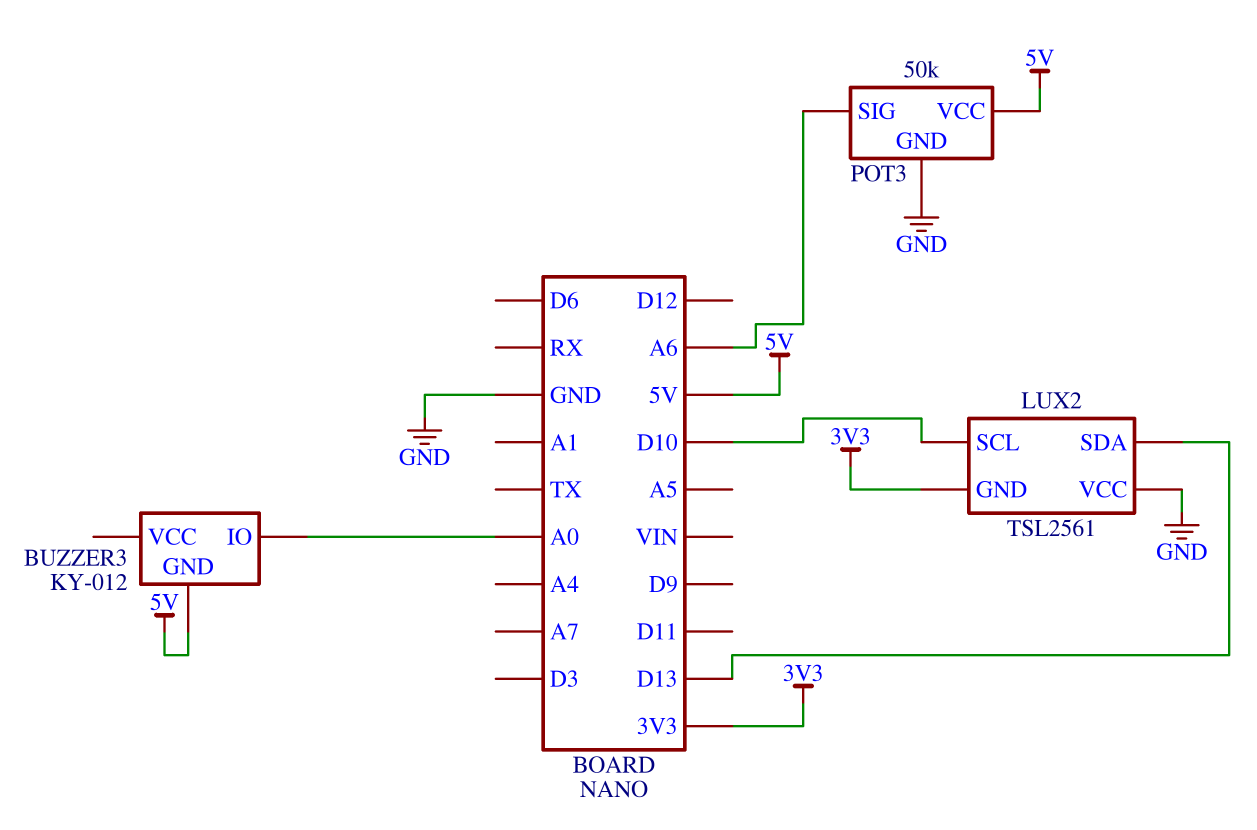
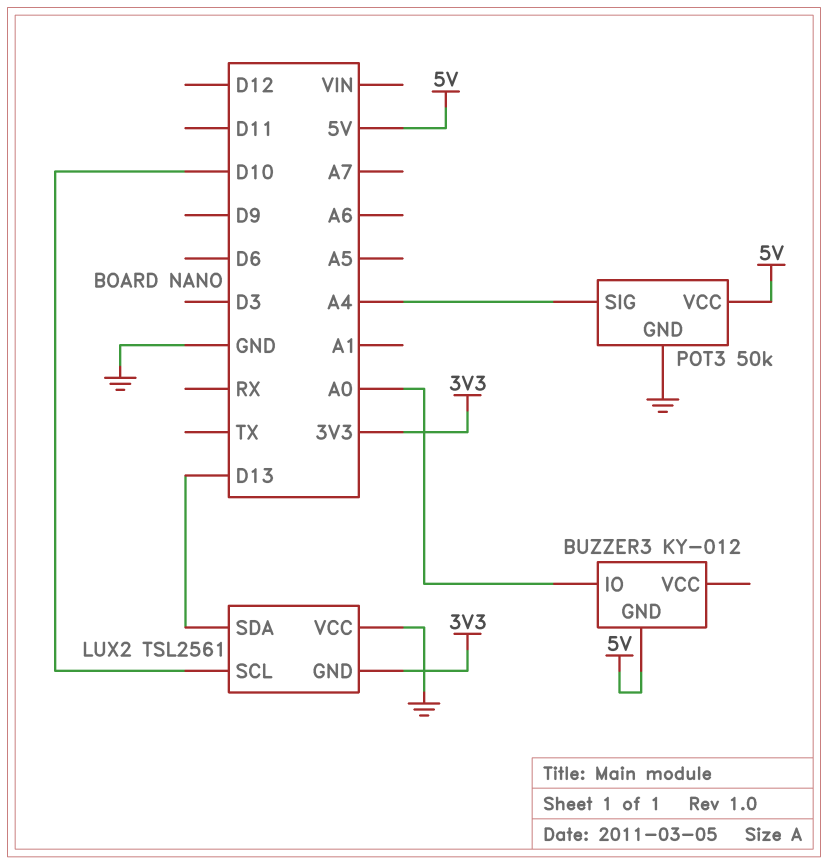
POT3 pin SIG: A6 -> A4

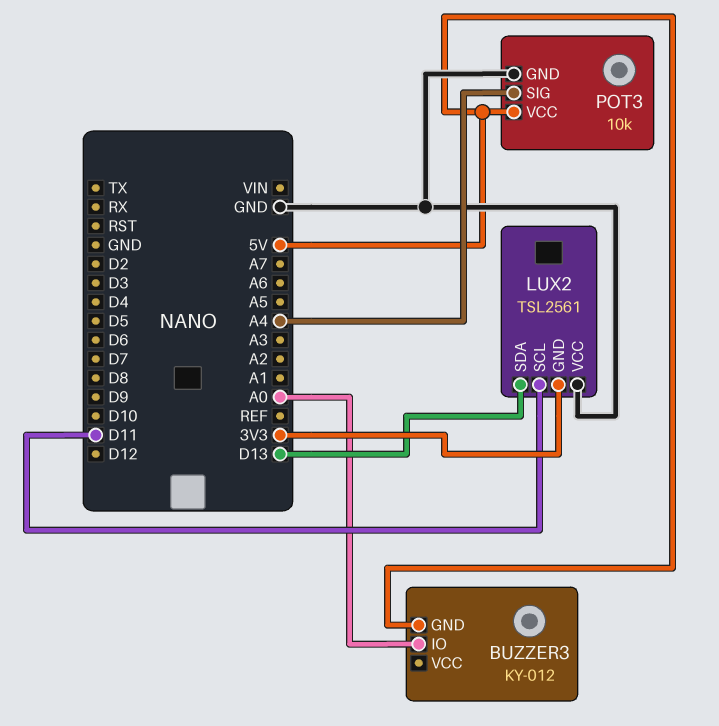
LUX2 pin SCL: D10 -> D11
POT3: 50k -> 10k

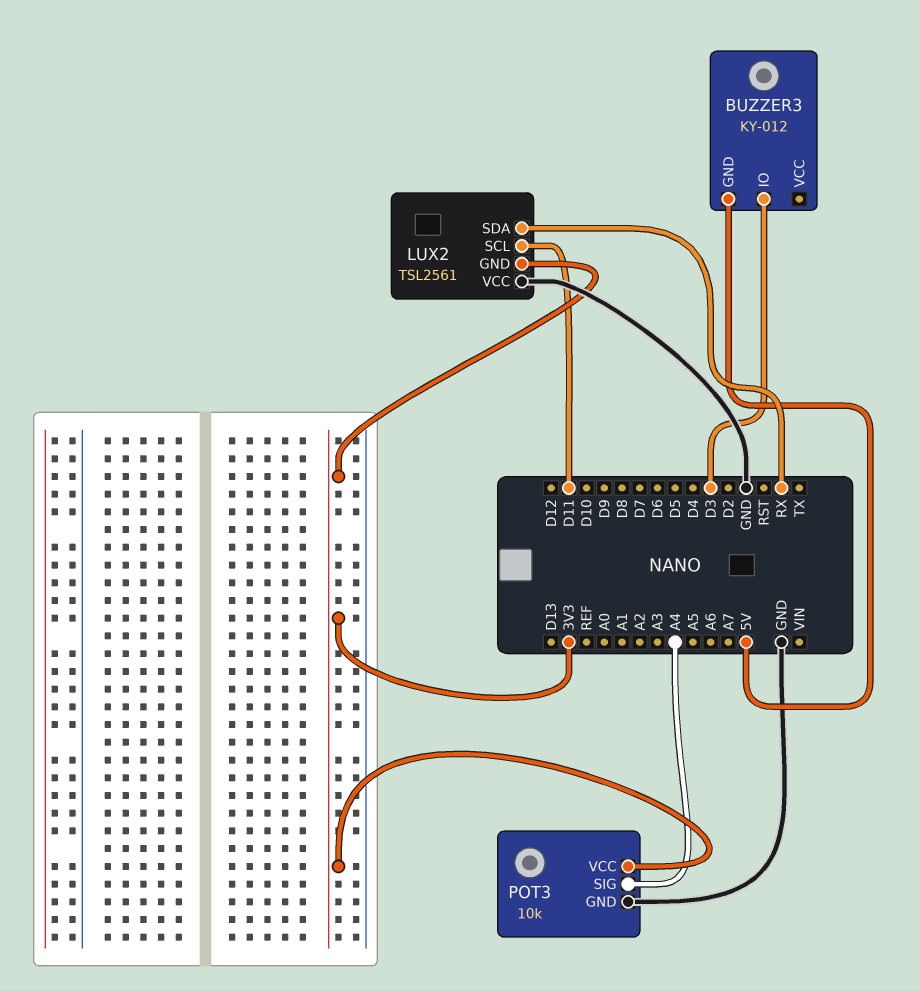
BUZZER3 pin IO: A0 -> D3
LUX2 pin SDA: D13 -> RX
POT3 pin VCC: 5V -> 3V3

